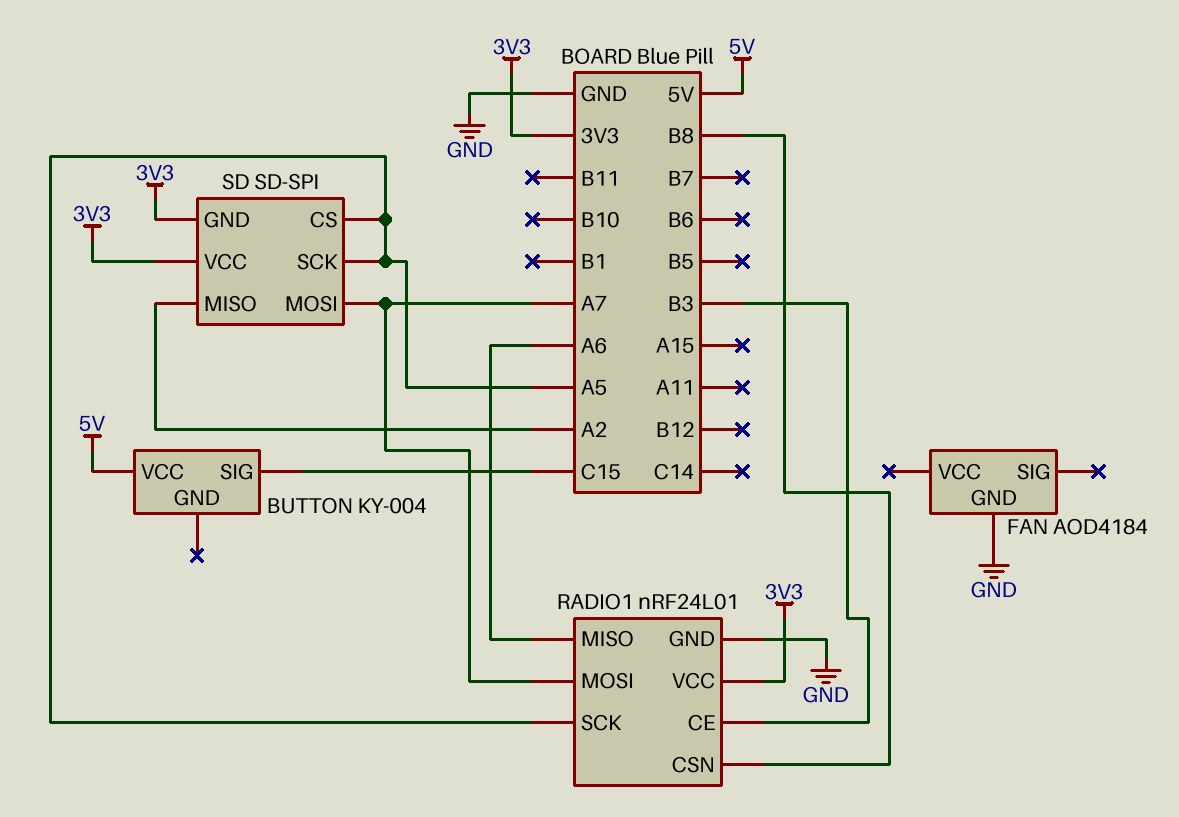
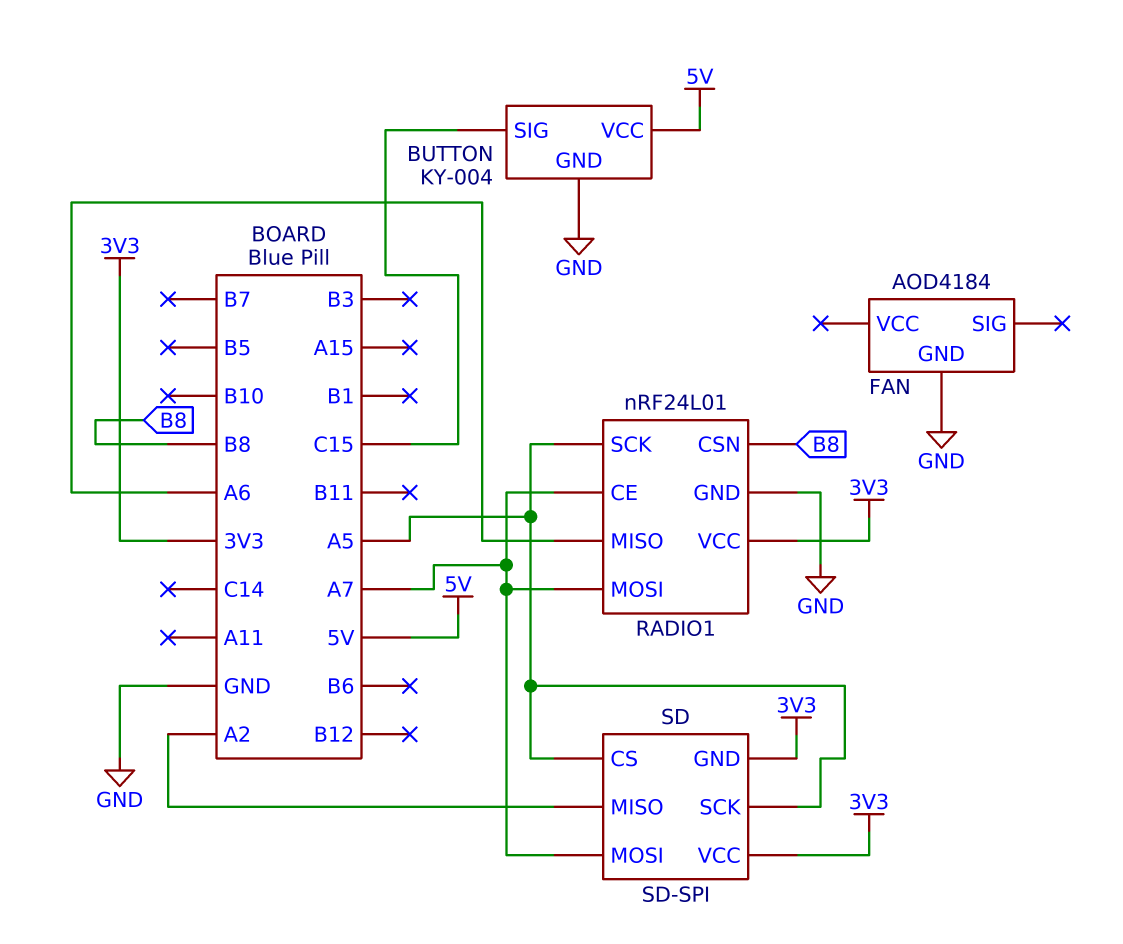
BUTTON pin GND: none -> GND
RADIO1 pin CE: B3 -> A7

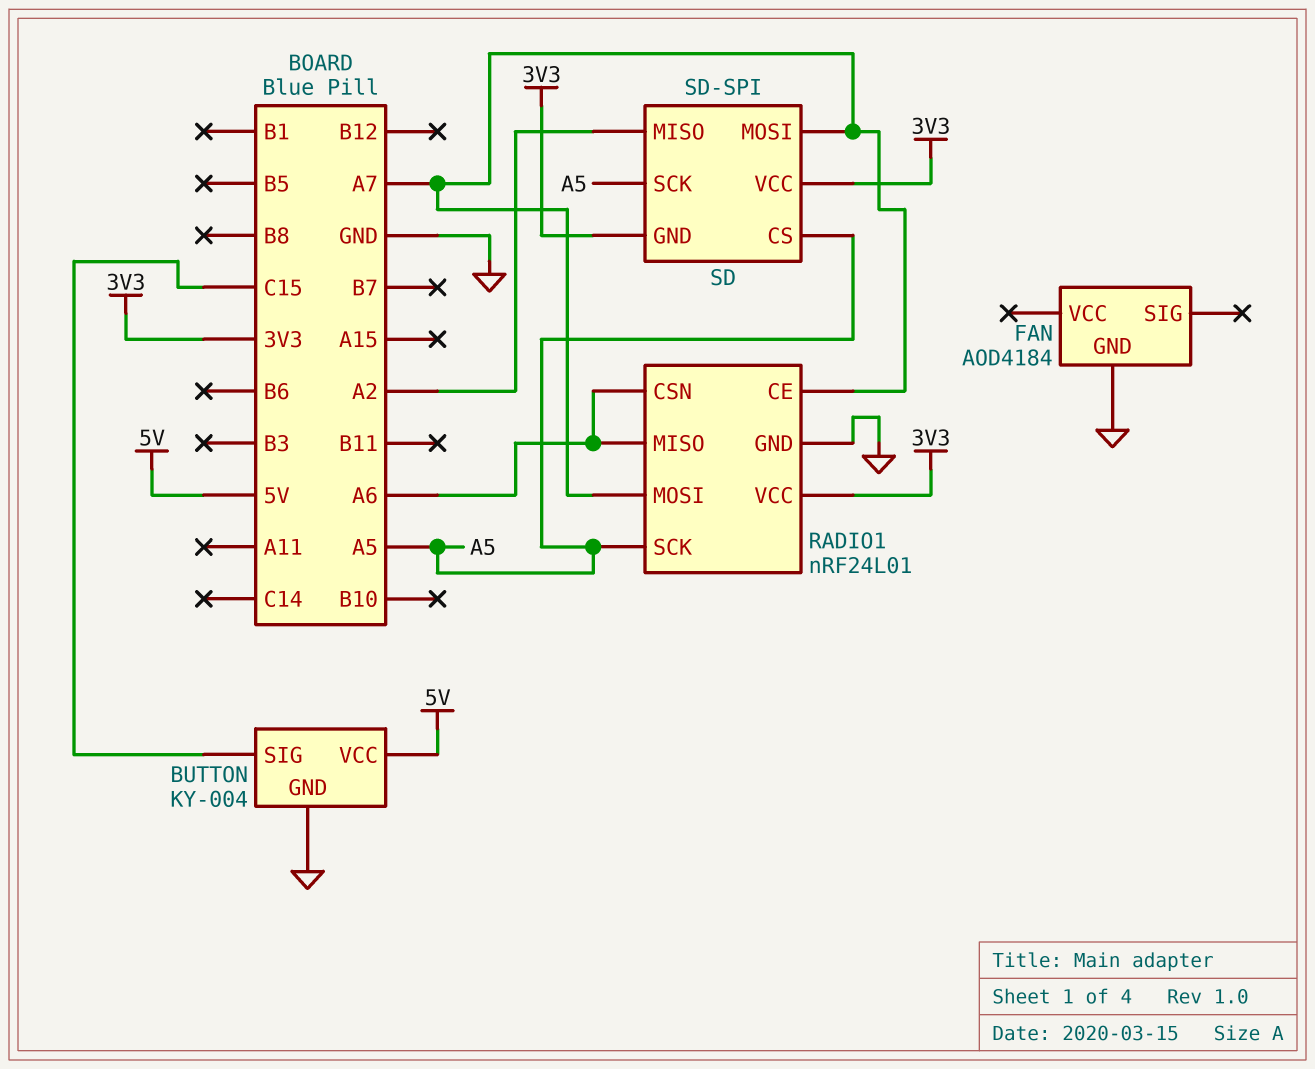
RADIO1 pin CSN: B8 -> A6

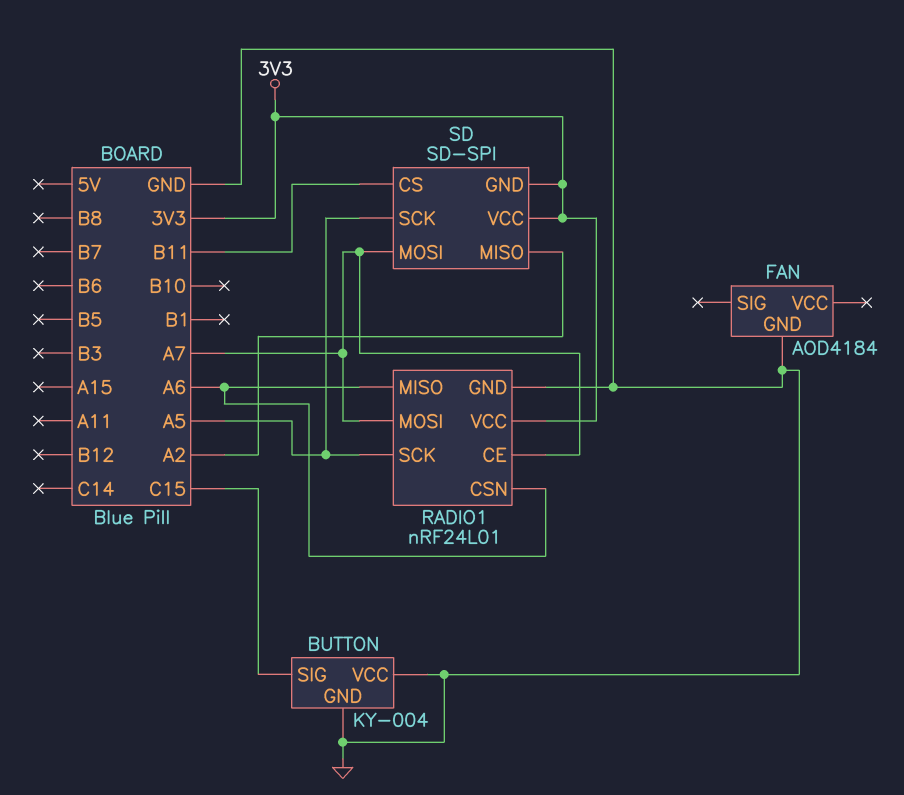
BUTTON pin VCC: 5V -> GND
SD pin CS: A5 -> B11

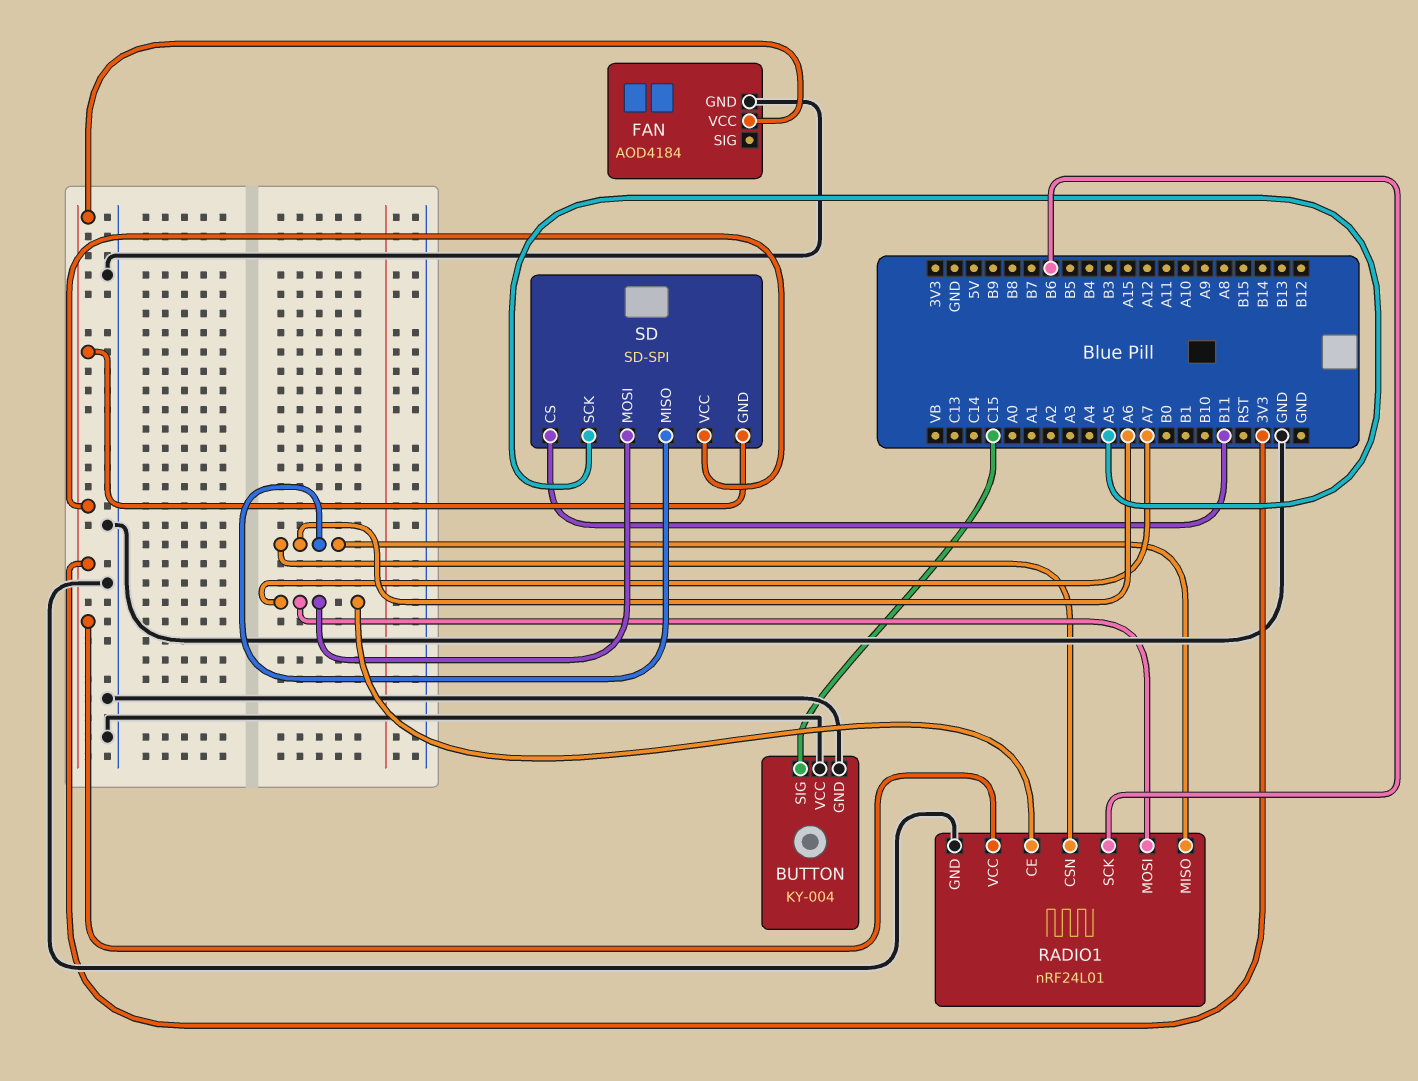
FAN pin VCC: none -> 3V3
RADIO1 pin SCK: A5 -> B6
SD pin MISO: A2 -> A6

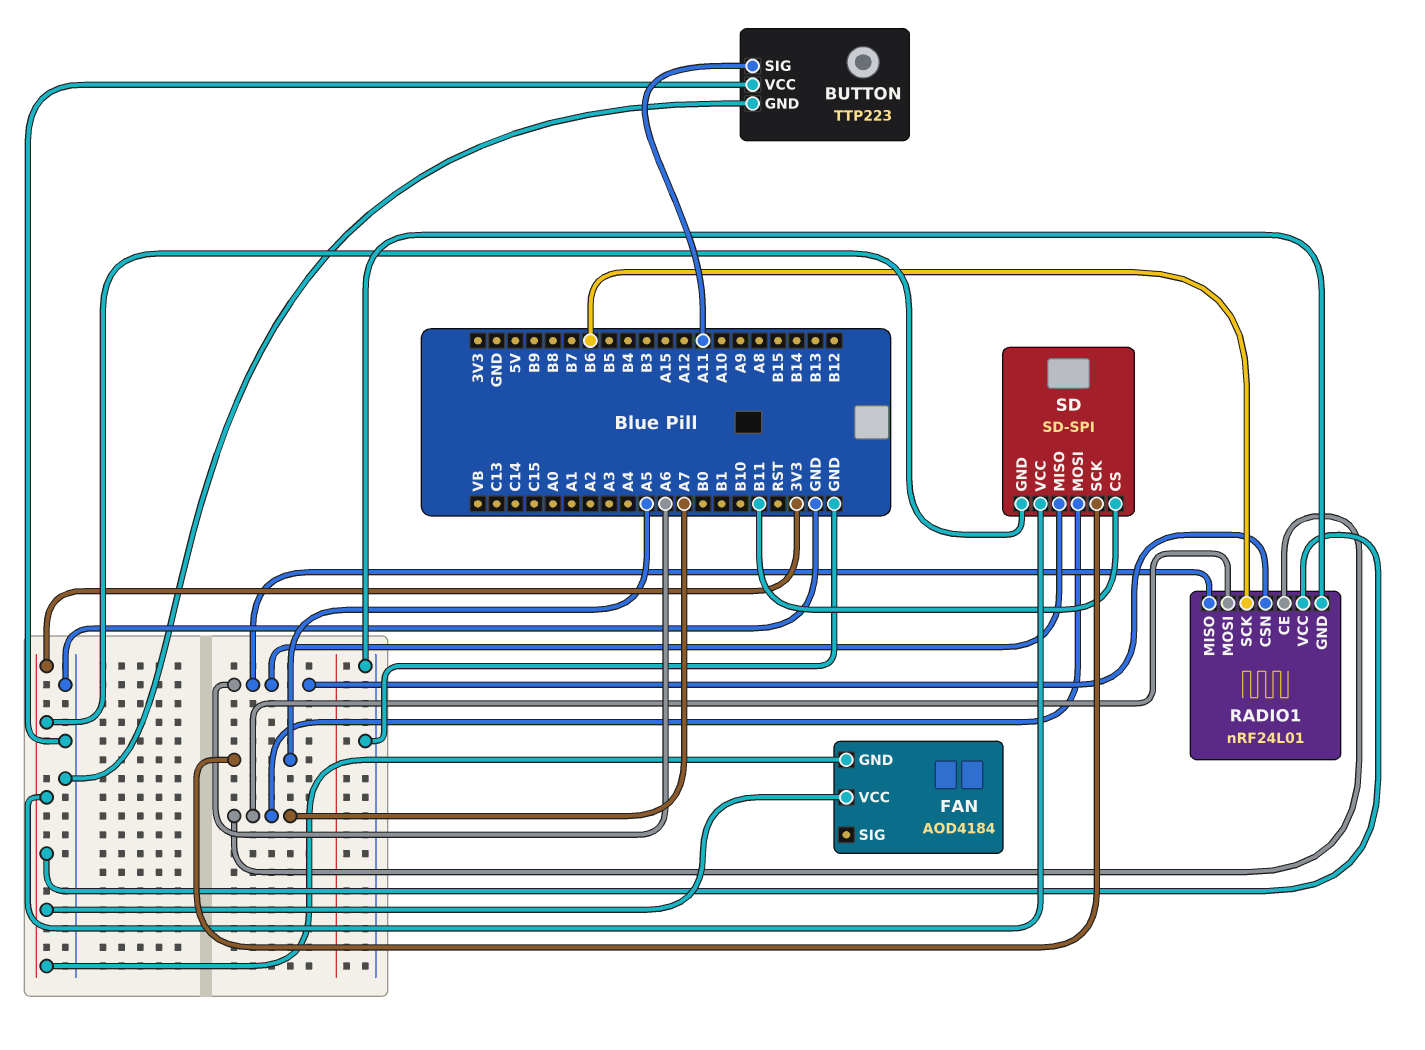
BUTTON: KY-004 -> TTP223
BUTTON pin SIG: C15 -> A11
FAN pin GND: GND -> 3V3

